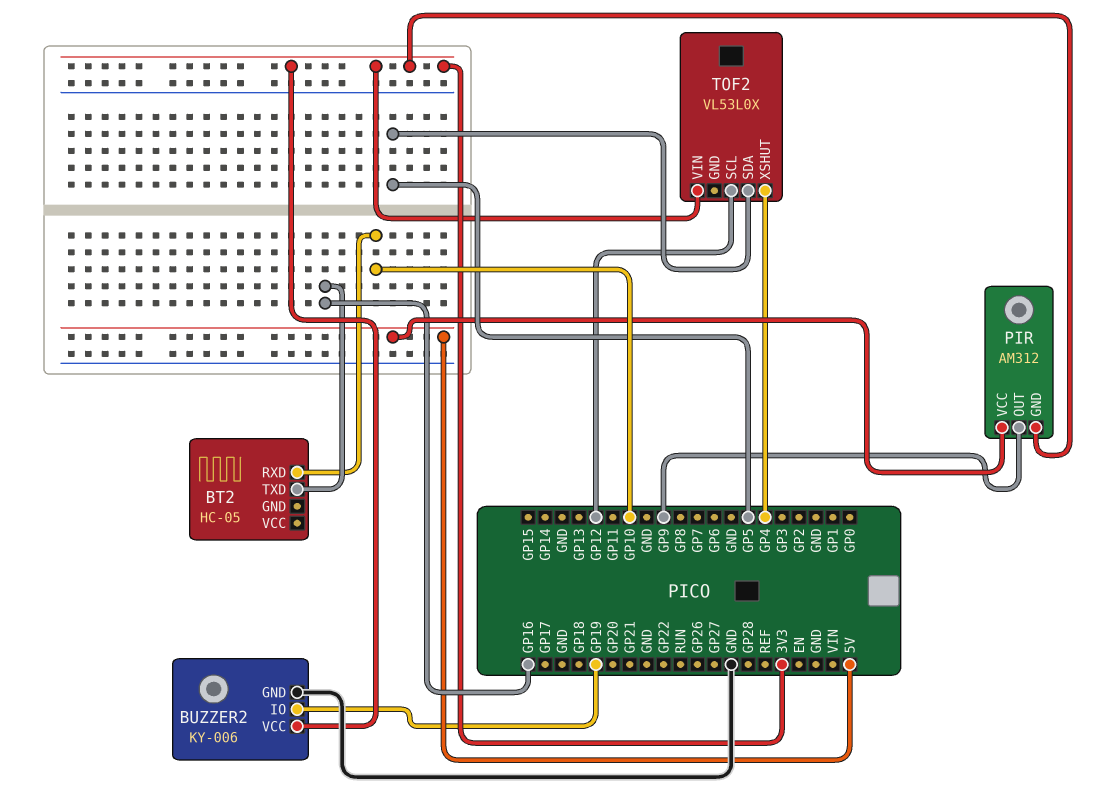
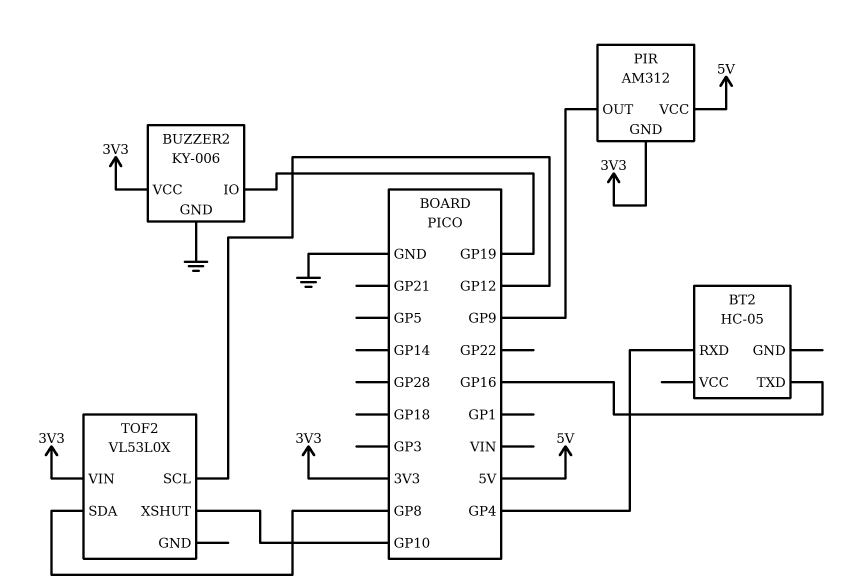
BT2 pin RXD: GP10 -> GP4
TOF2 pin SDA: GP5 -> GP8
TOF2 pin XSHUT: GP4 -> GP10

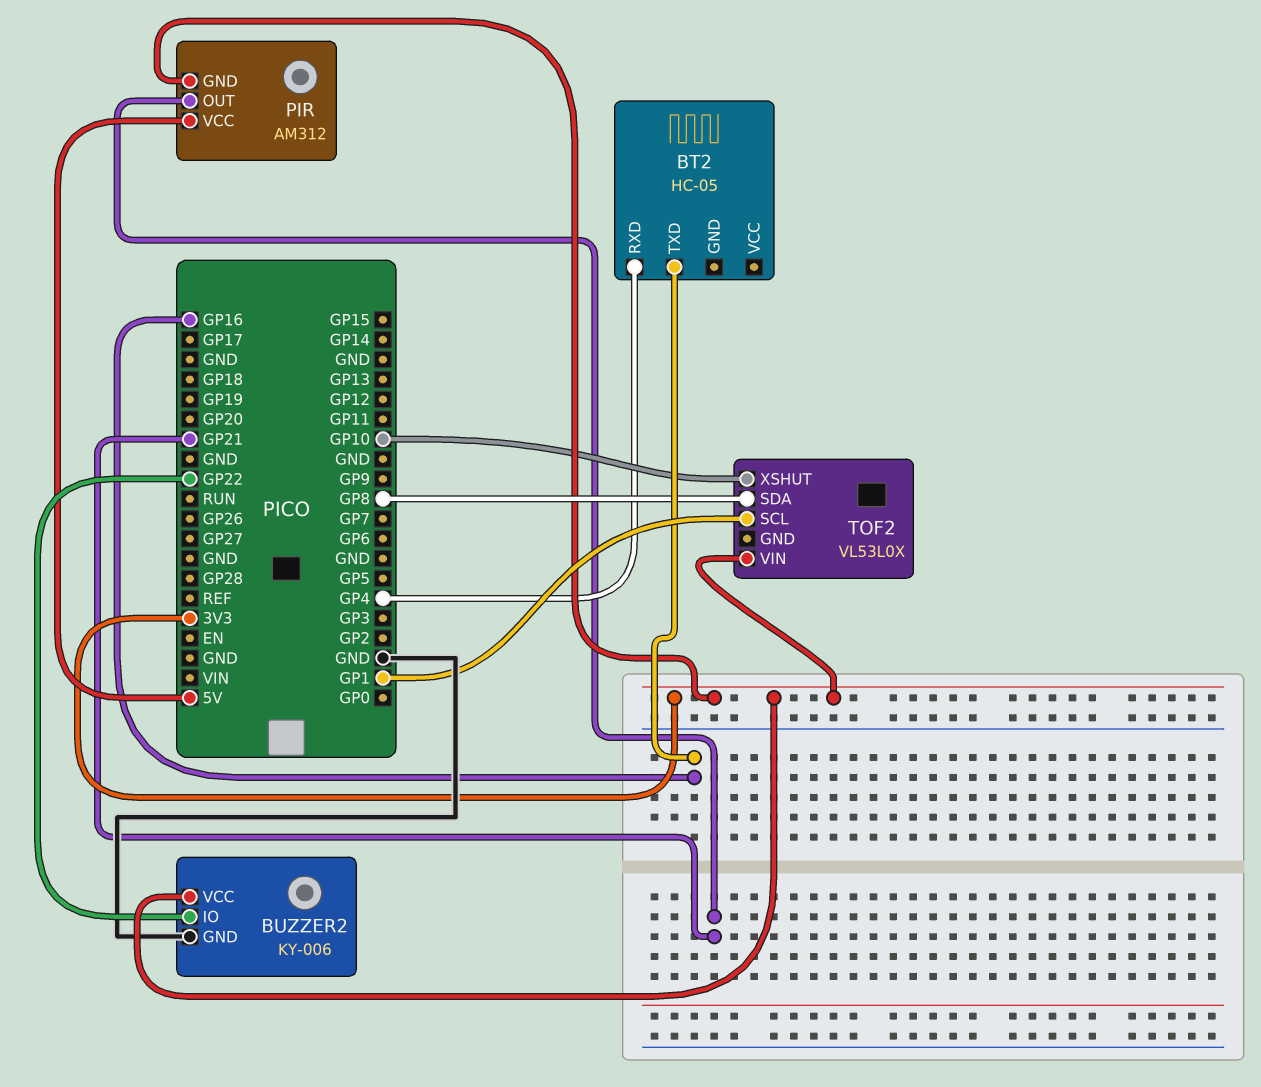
BUZZER2 pin IO: GP19 -> GP22
PIR pin OUT: GP9 -> GP21
TOF2 pin SCL: GP12 -> GP1

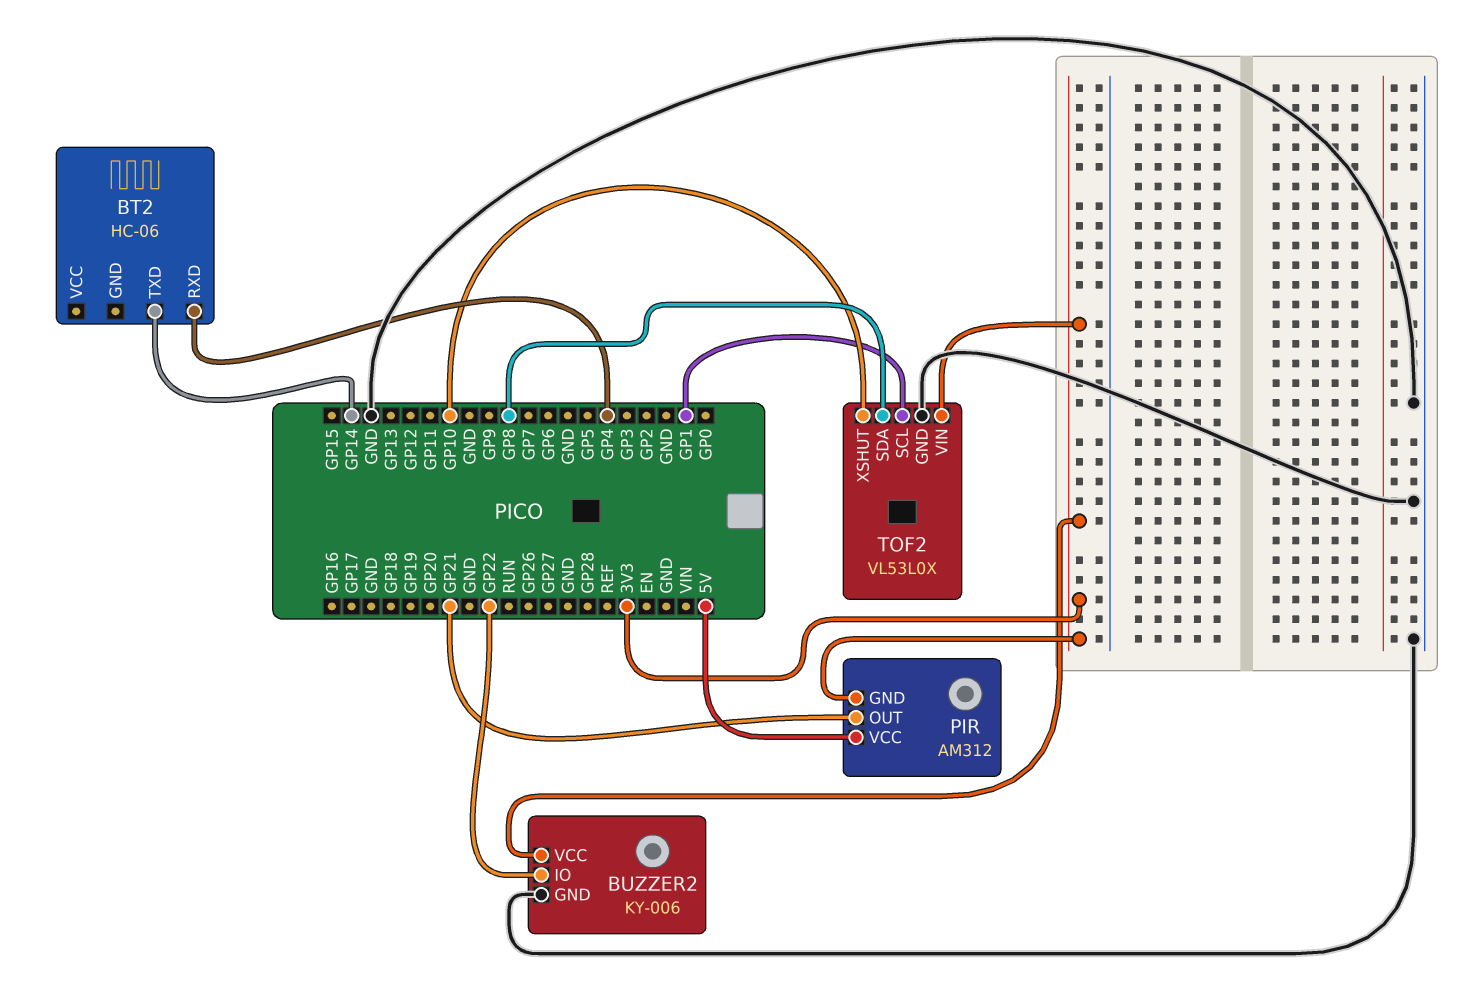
BT2: HC-05 -> HC-06
BT2 pin TXD: GP16 -> GP14
TOF2 pin GND: none -> GND

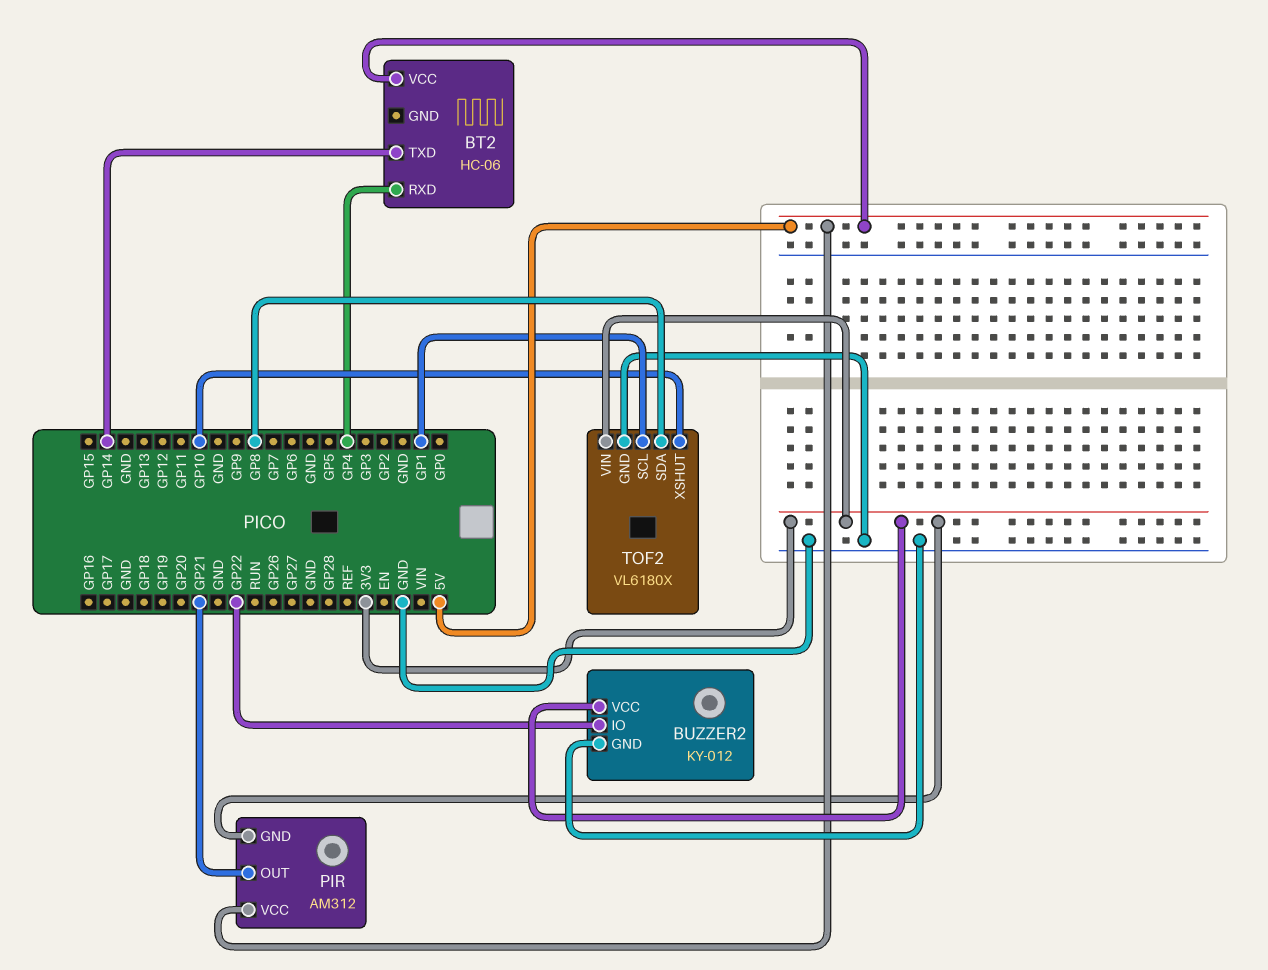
BT2 pin VCC: none -> 5V
BUZZER2: KY-006 -> KY-012
TOF2: VL53L0X -> VL6180X

